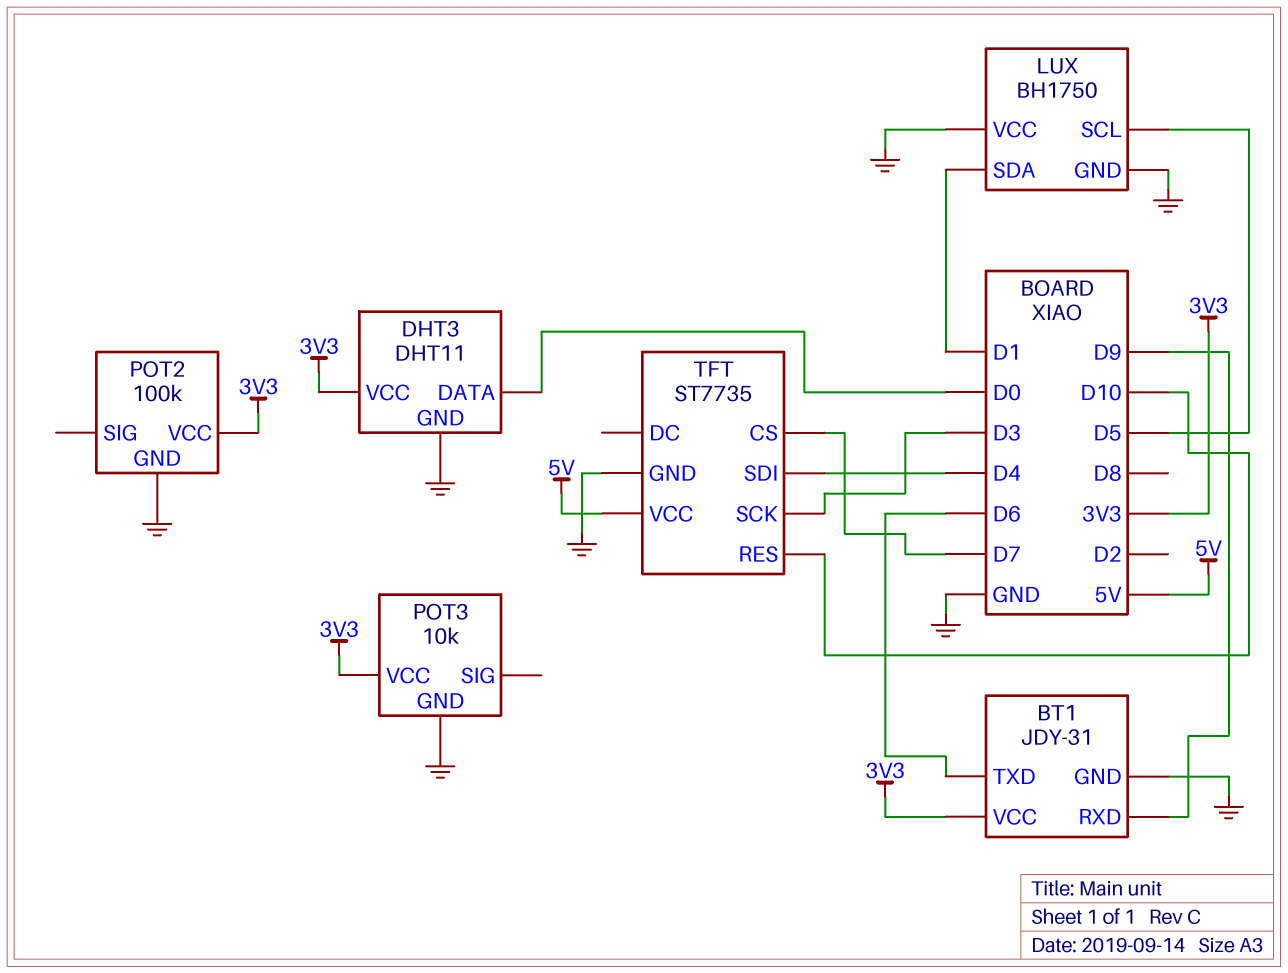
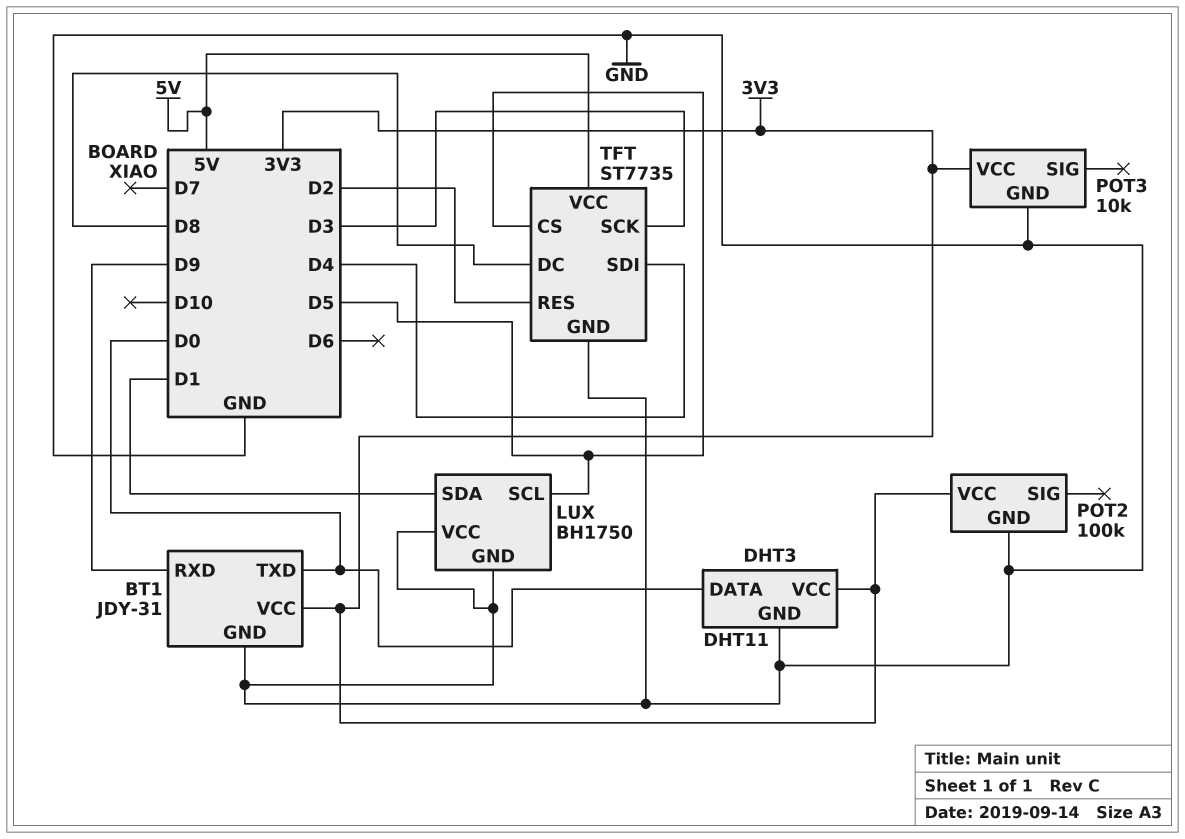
BT1 pin TXD: D6 -> D0
TFT pin CS: D7 -> D5
TFT pin DC: none -> D8
TFT pin RES: D10 -> D2

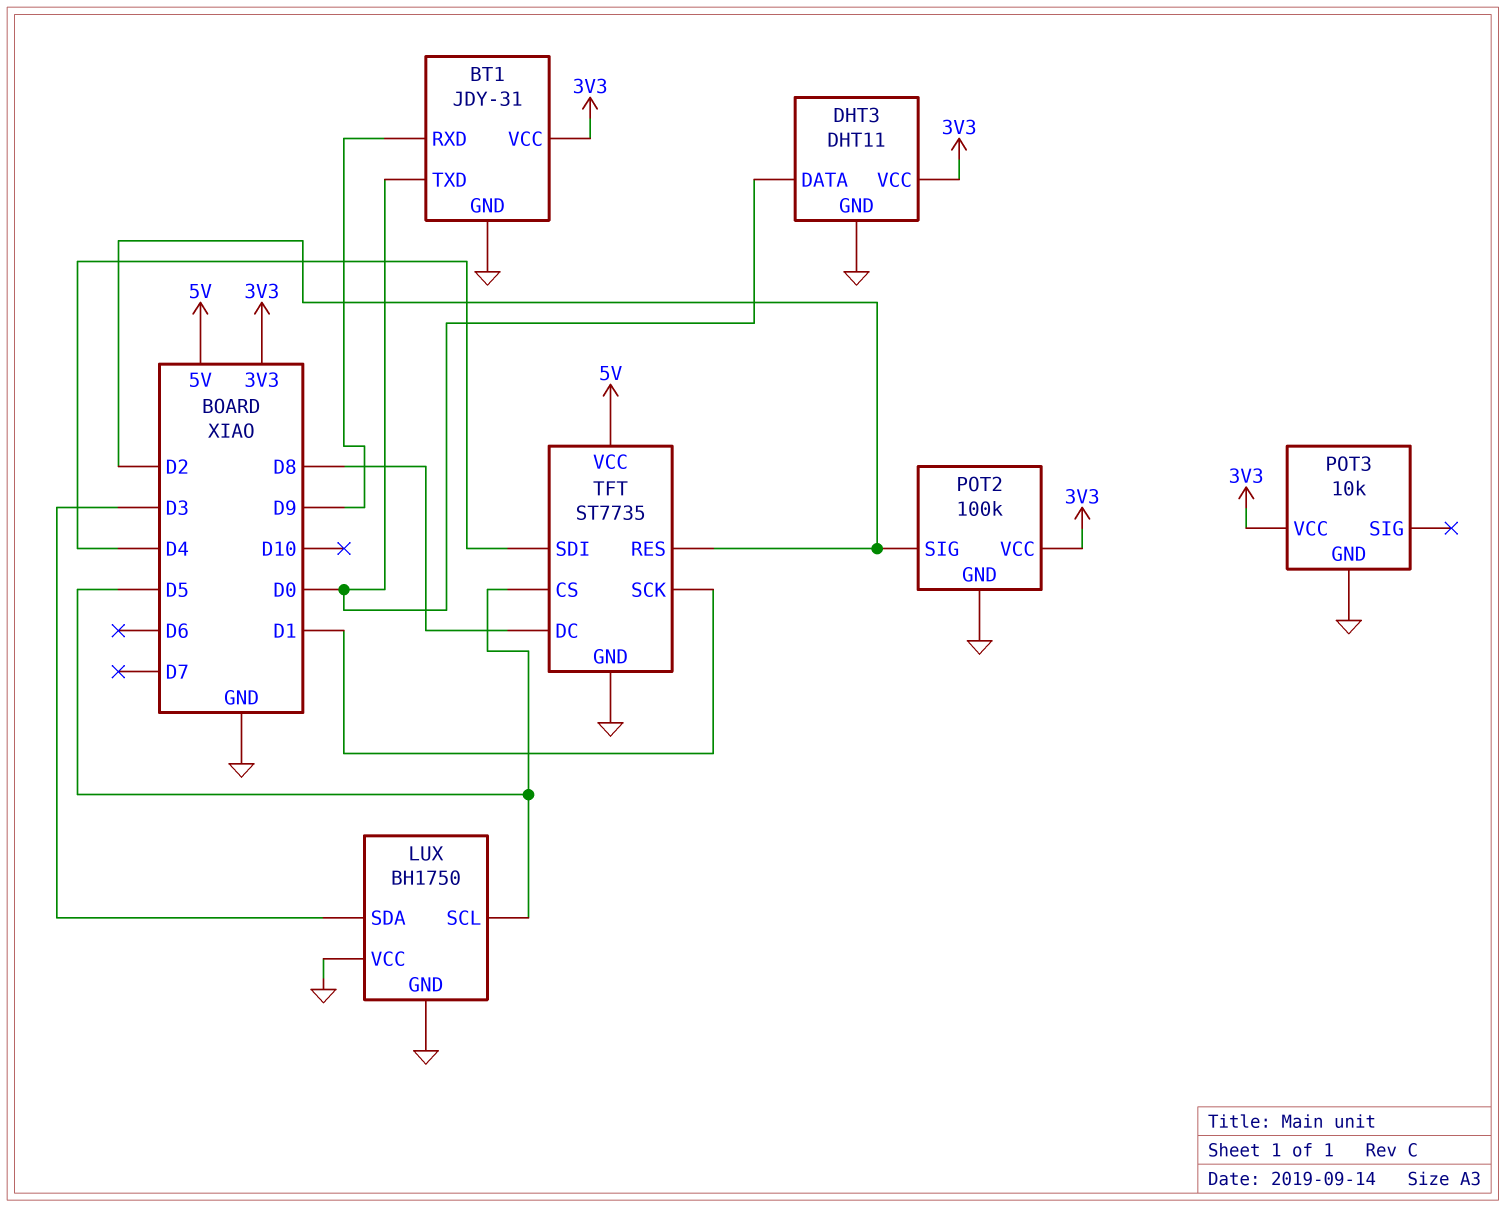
LUX pin SDA: D1 -> D3
POT2 pin SIG: none -> D2
TFT pin SCK: D3 -> D1

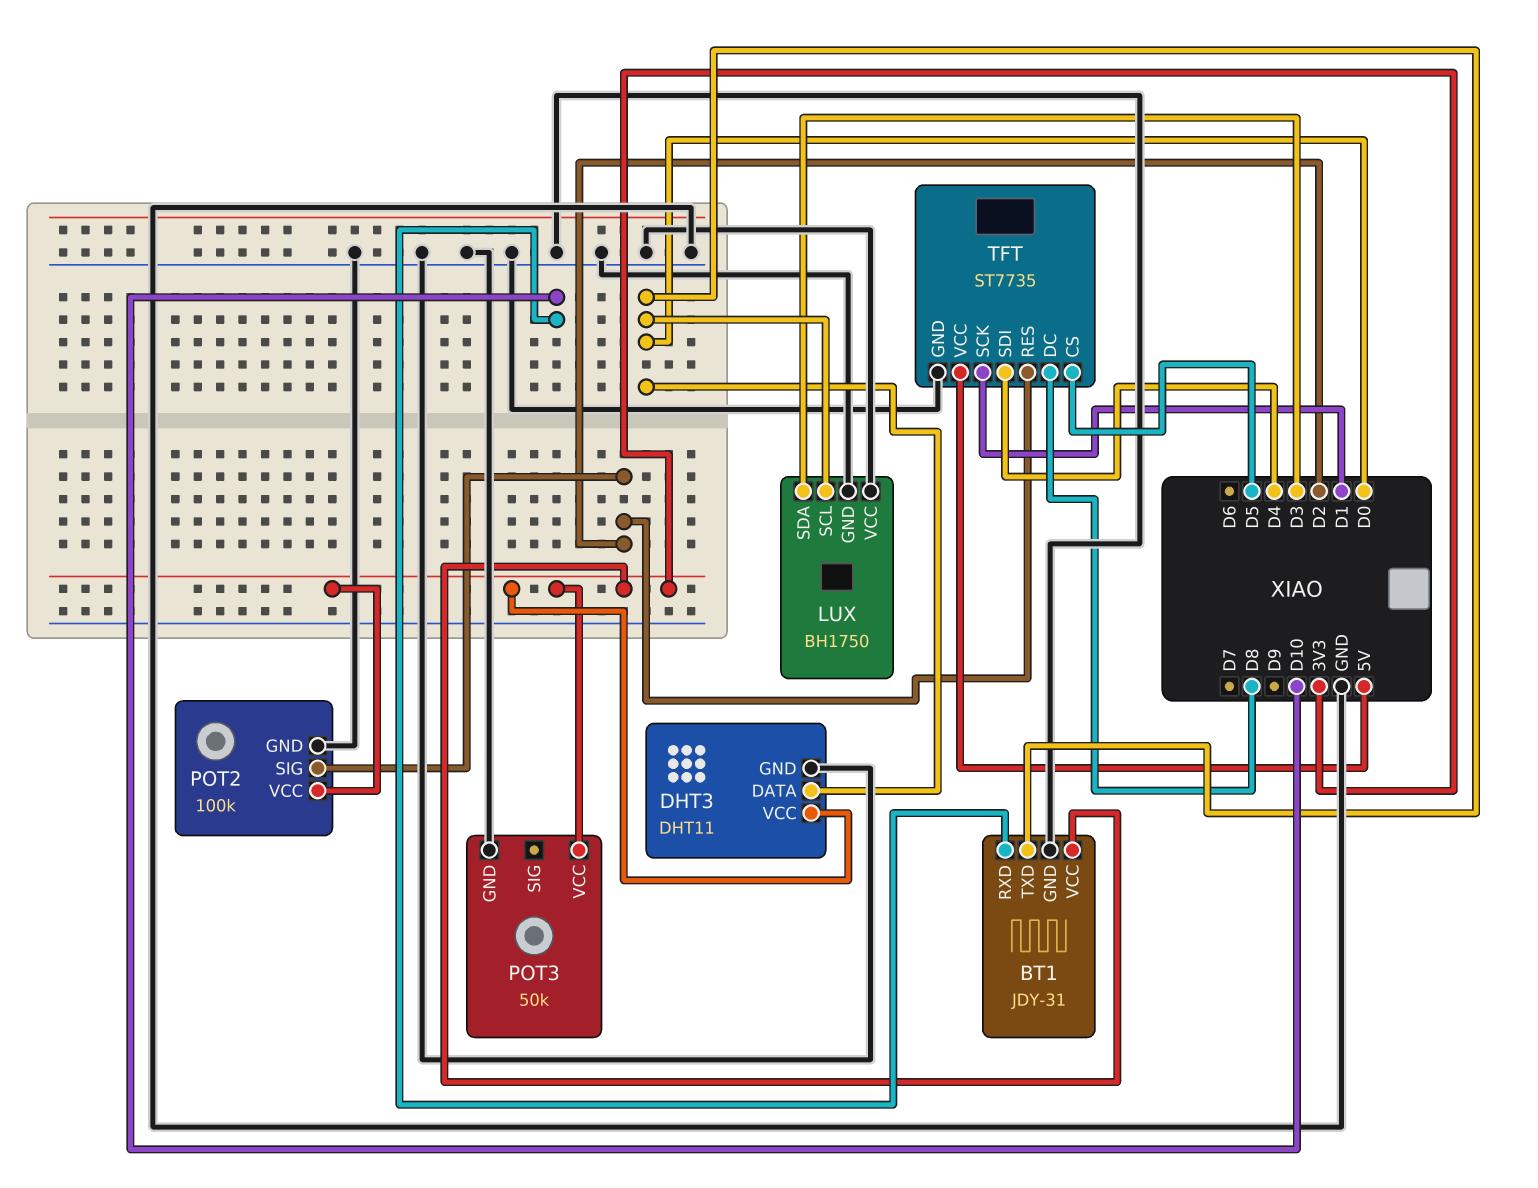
BT1 pin RXD: D9 -> D10
LUX pin SCL: D5 -> D0
POT3: 10k -> 50k

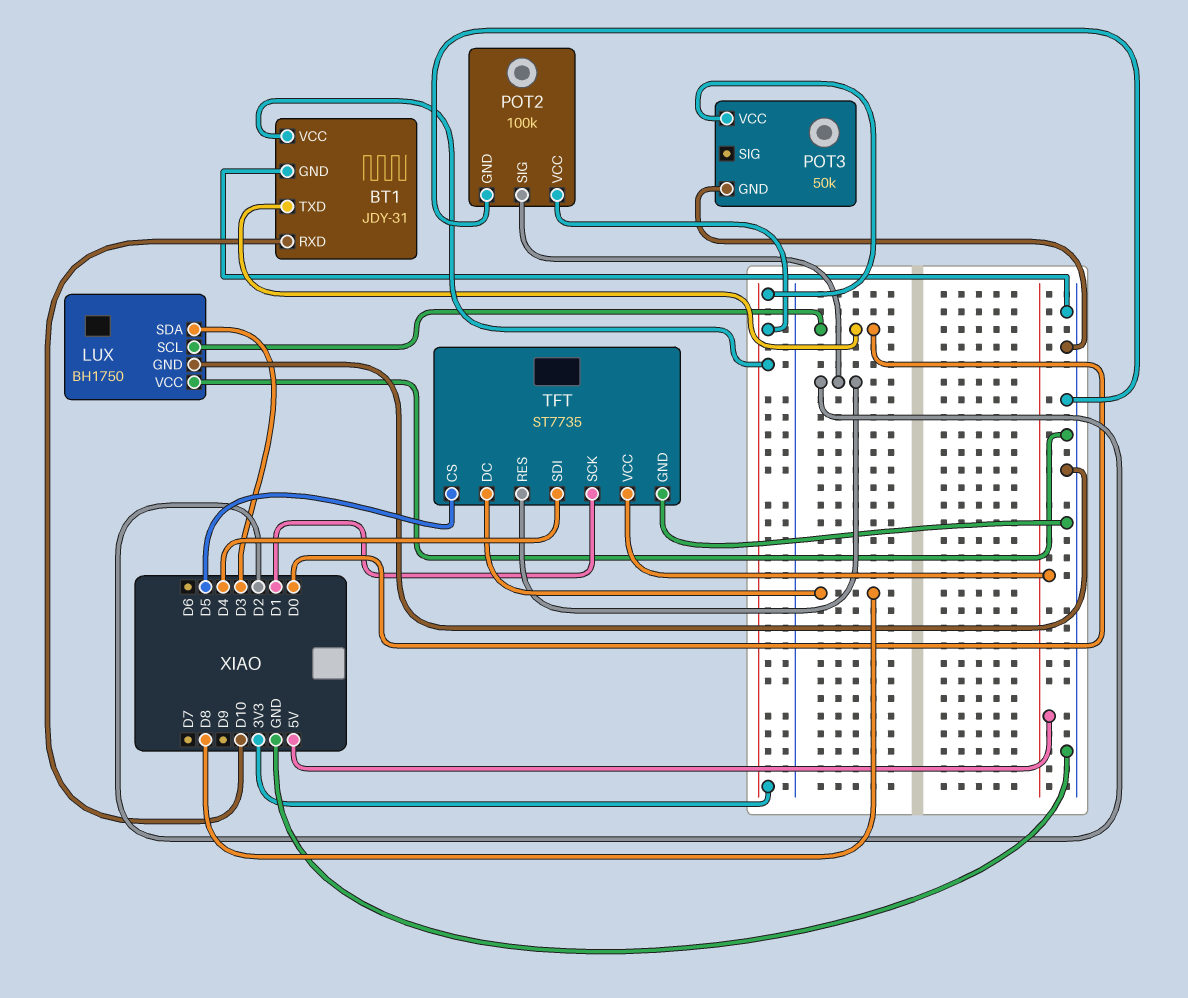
DHT3: DHT11 -> none
DHT3 pin DATA: D0 -> none
DHT3 pin GND: GND -> none
DHT3 pin VCC: 3V3 -> none

